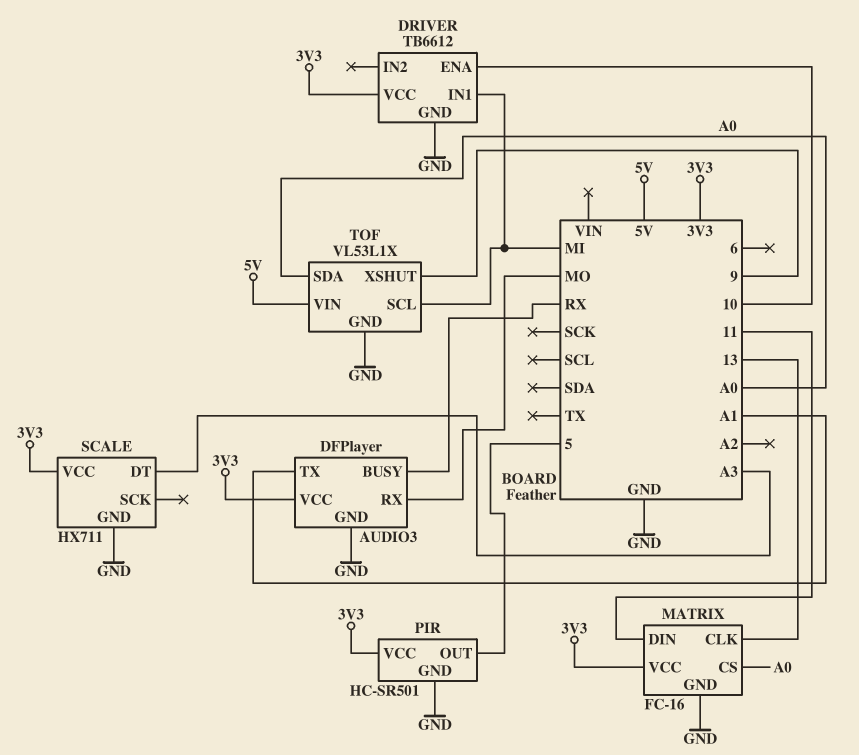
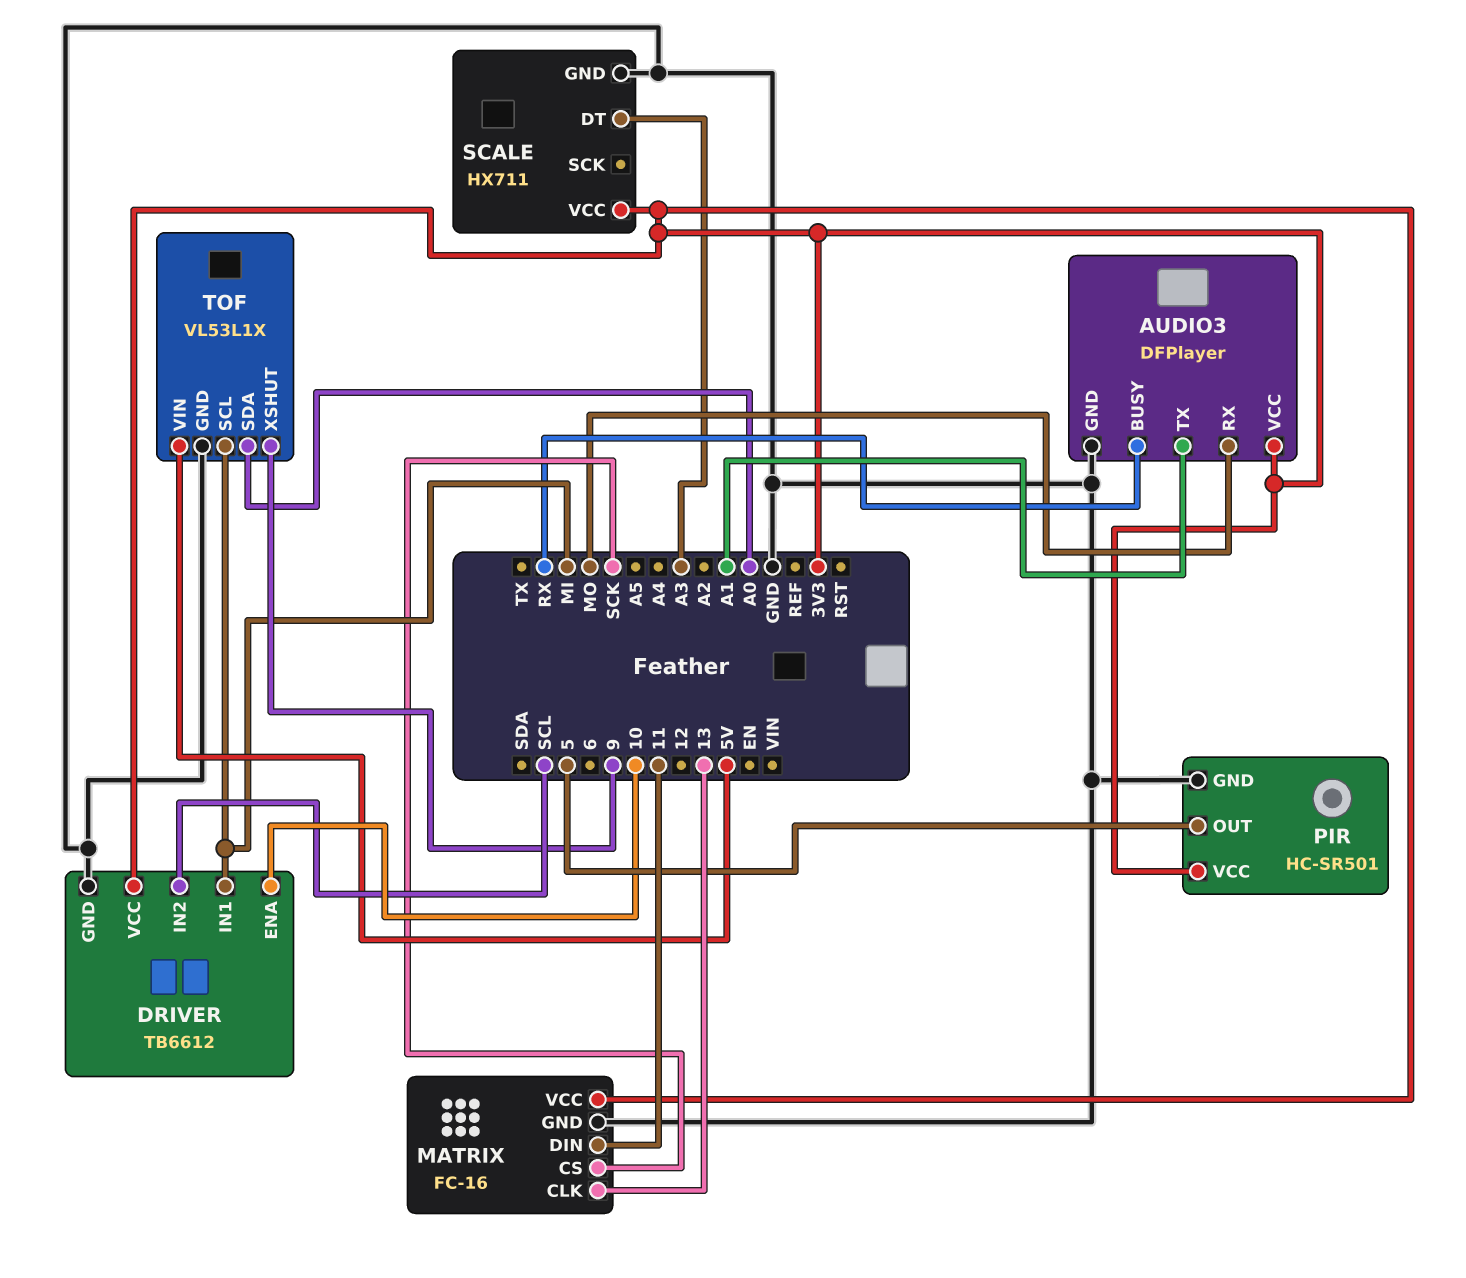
DRIVER pin IN2: none -> SCL
MATRIX pin CS: A0 -> SCK

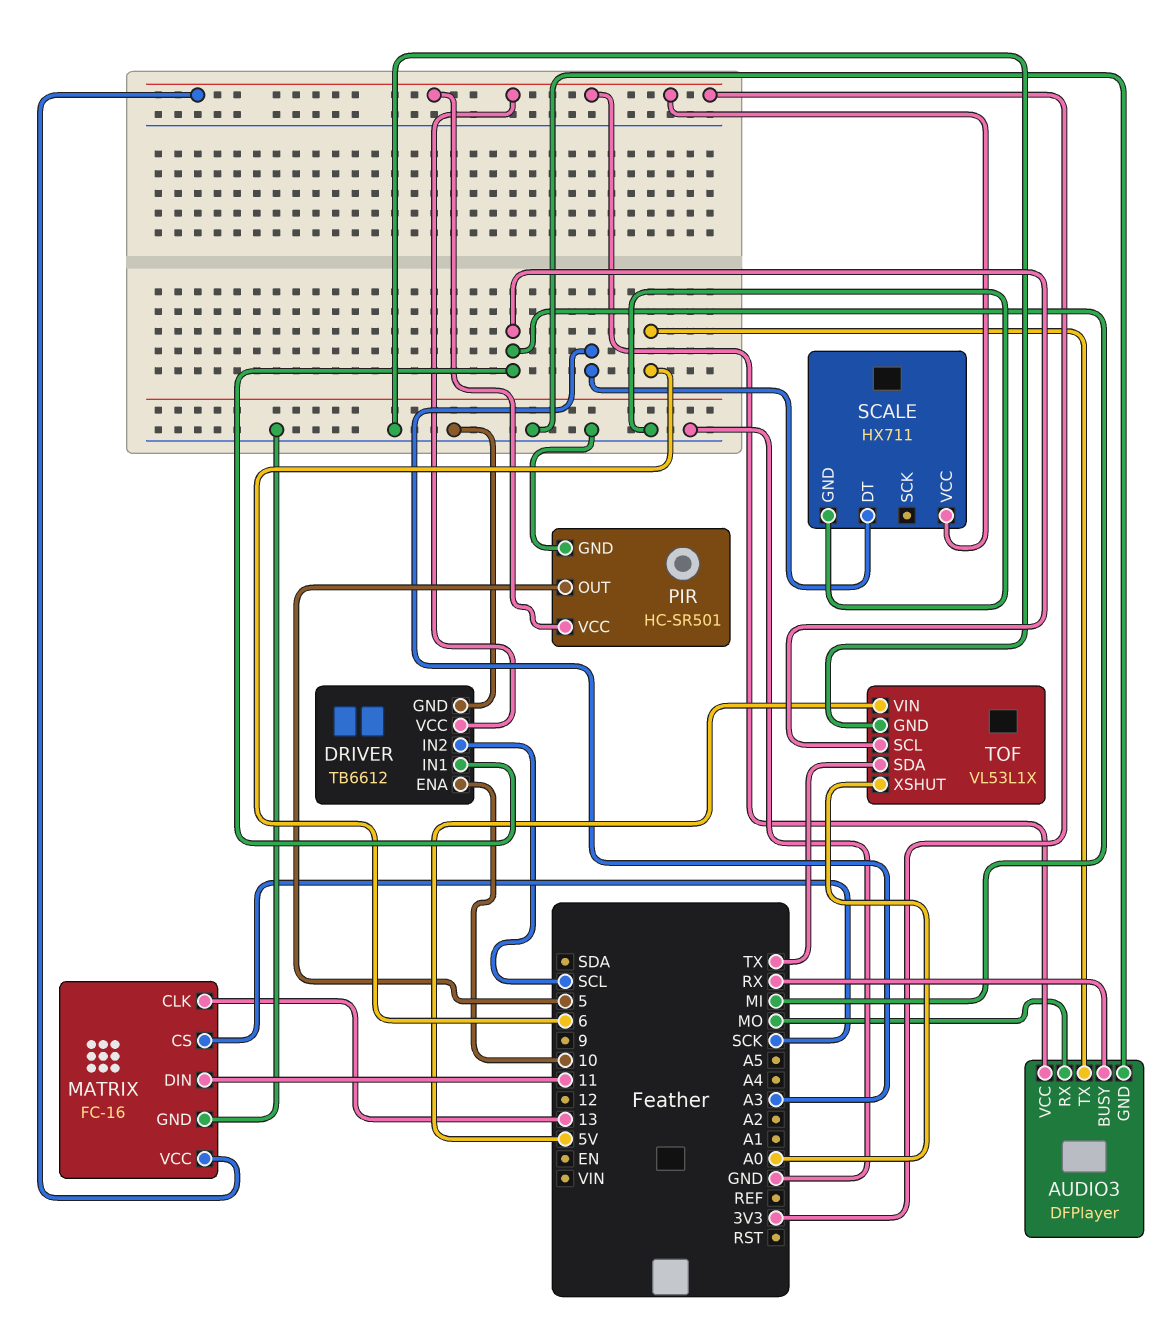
AUDIO3 pin TX: A1 -> 6
TOF pin SDA: A0 -> TX
TOF pin XSHUT: 9 -> A0

